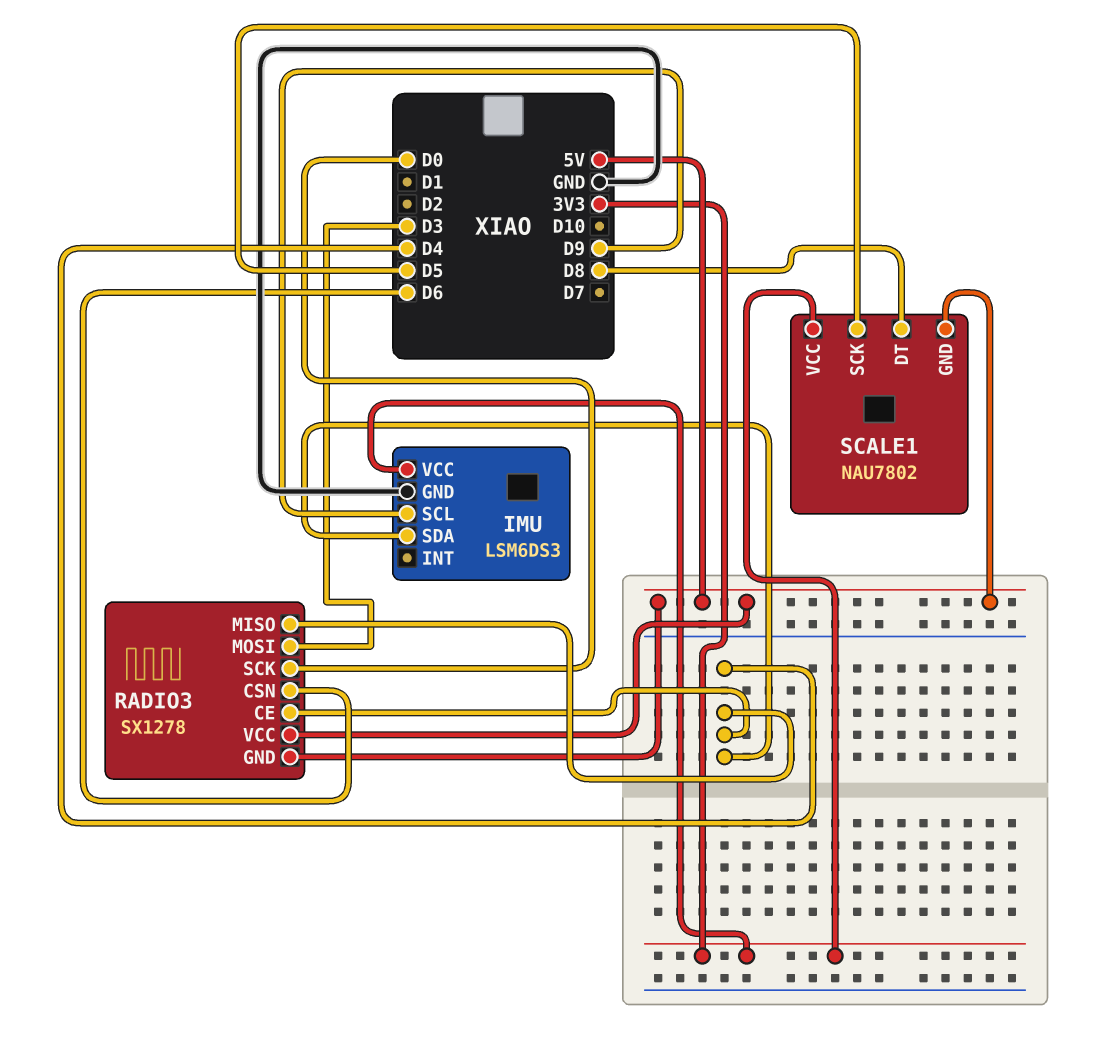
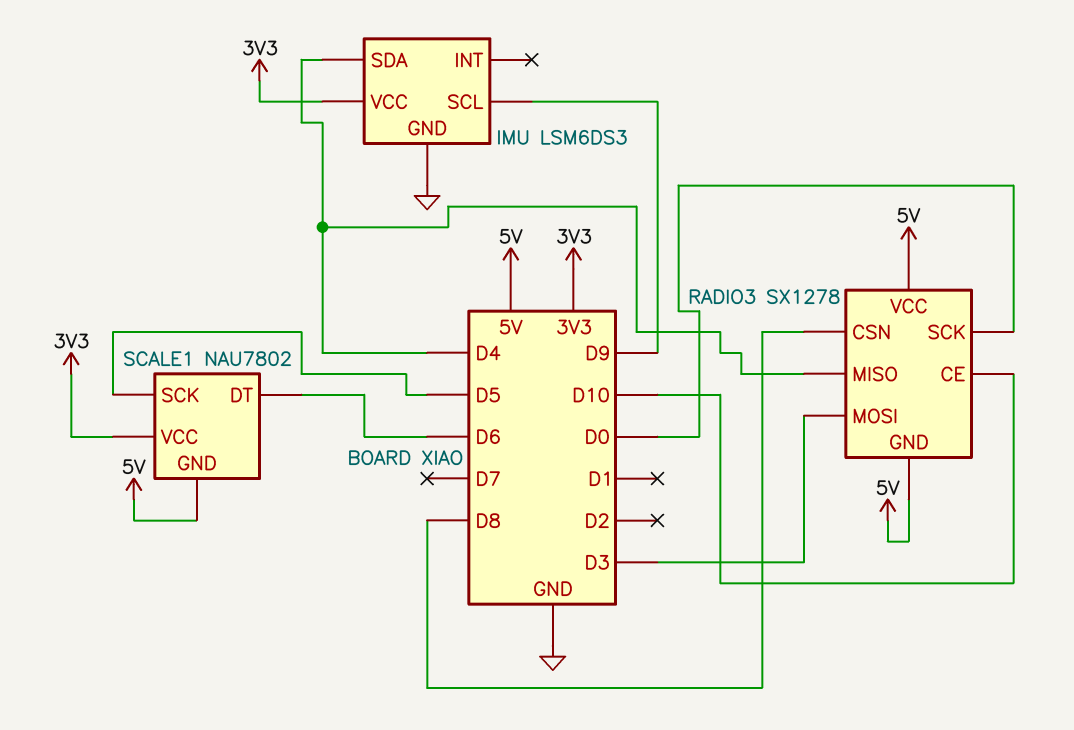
RADIO3 pin CE: D4 -> D10
RADIO3 pin CSN: D6 -> D8
SCALE1 pin DT: D8 -> D6

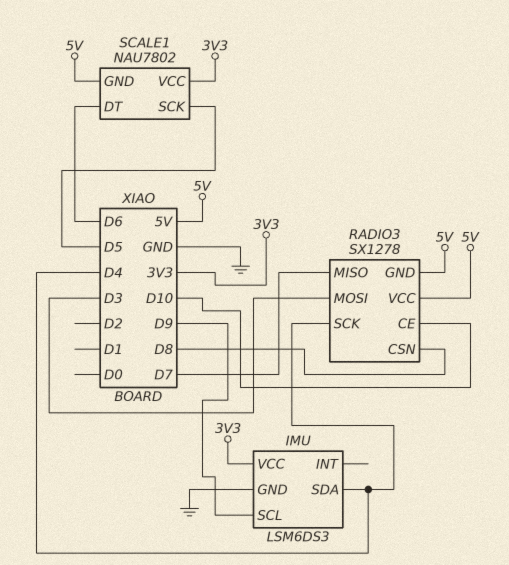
RADIO3 pin MISO: D4 -> D7
RADIO3 pin SCK: D0 -> D4

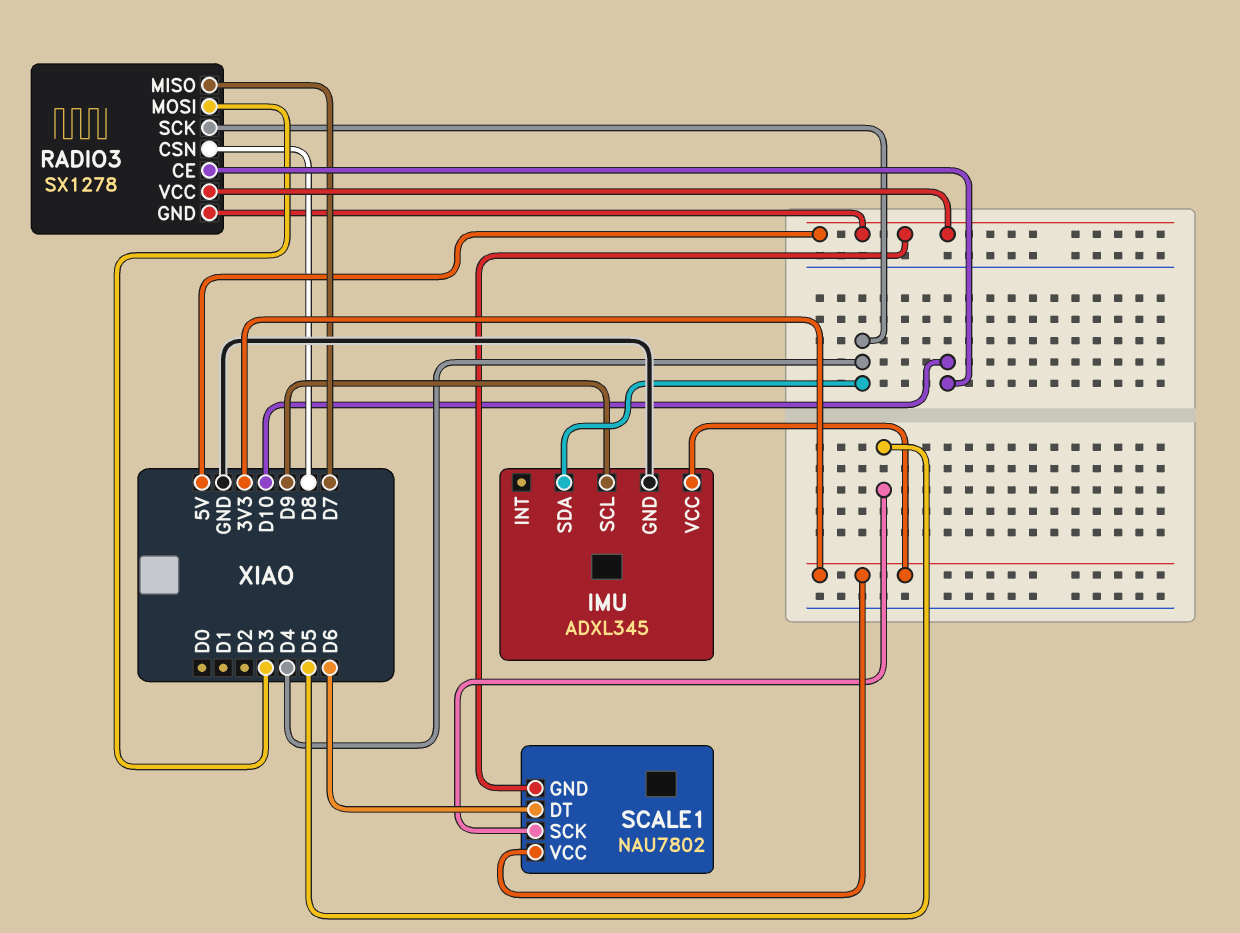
IMU: LSM6DS3 -> ADXL345

